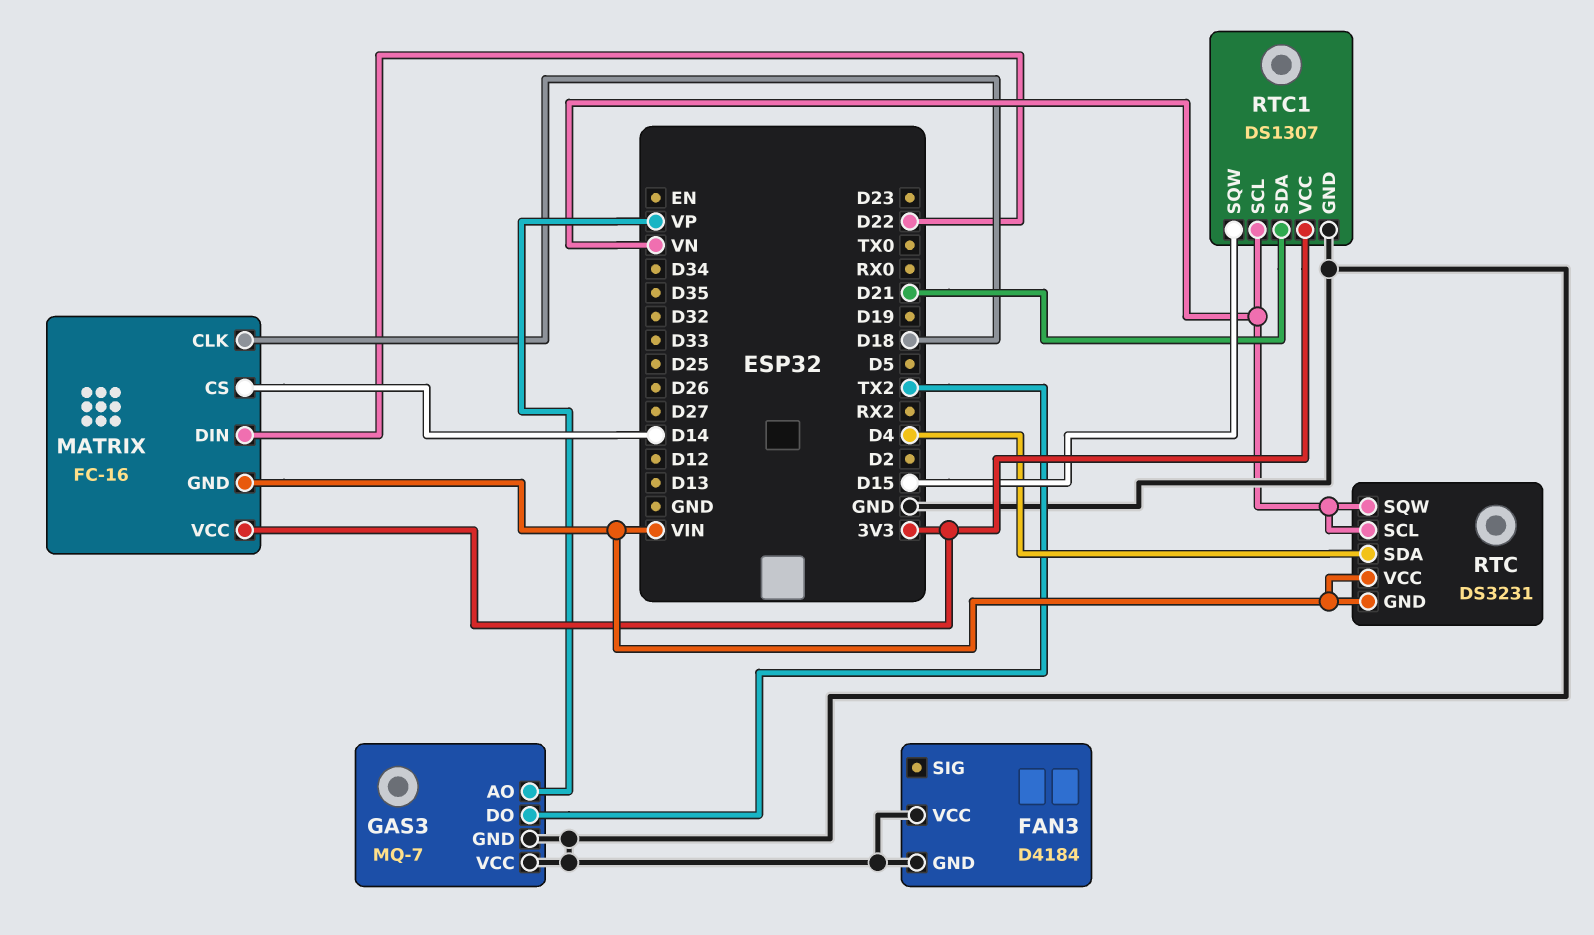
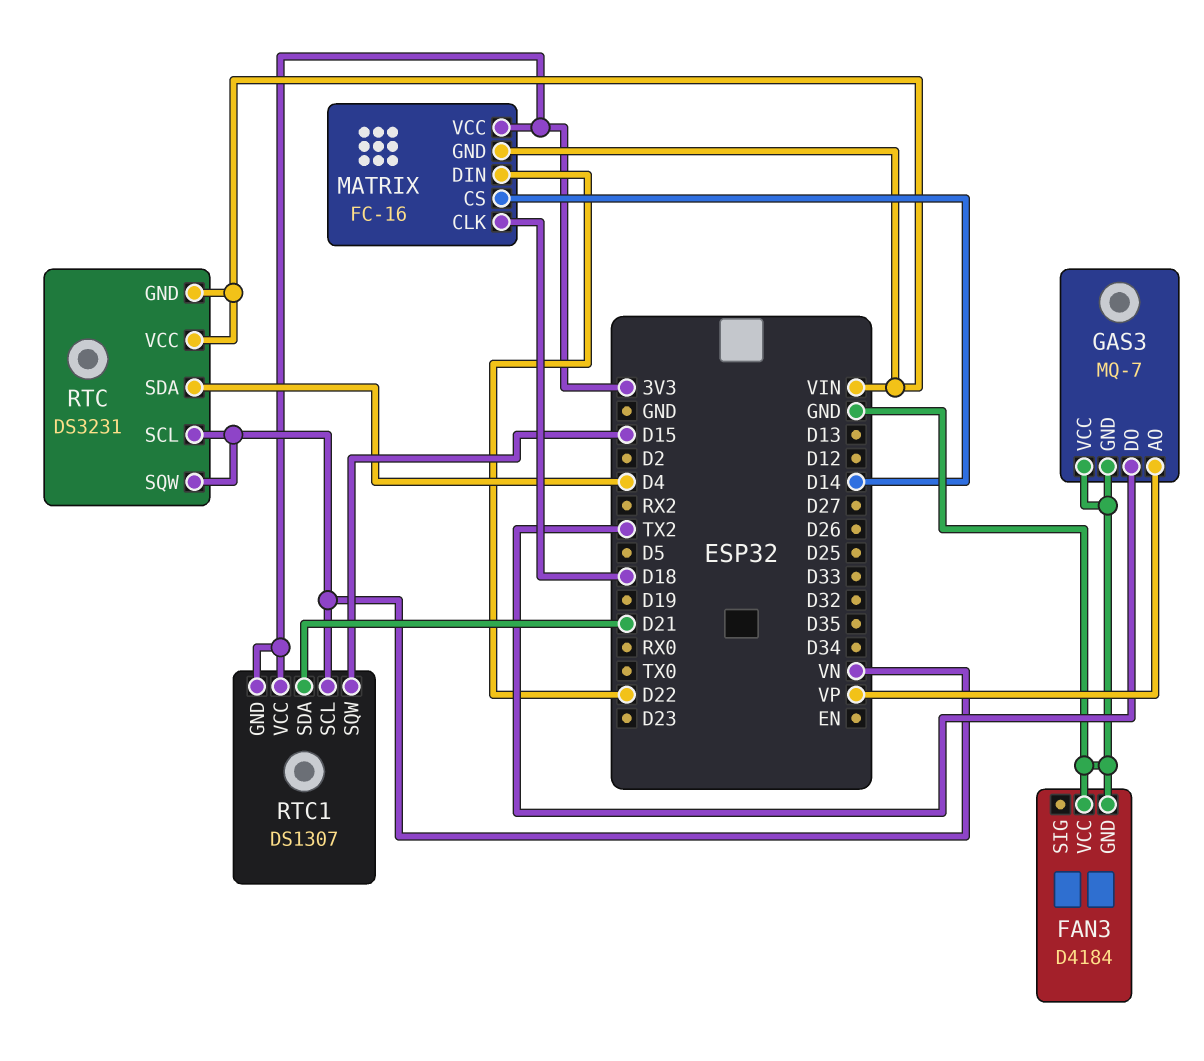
RTC1 pin GND: GND -> 3V3

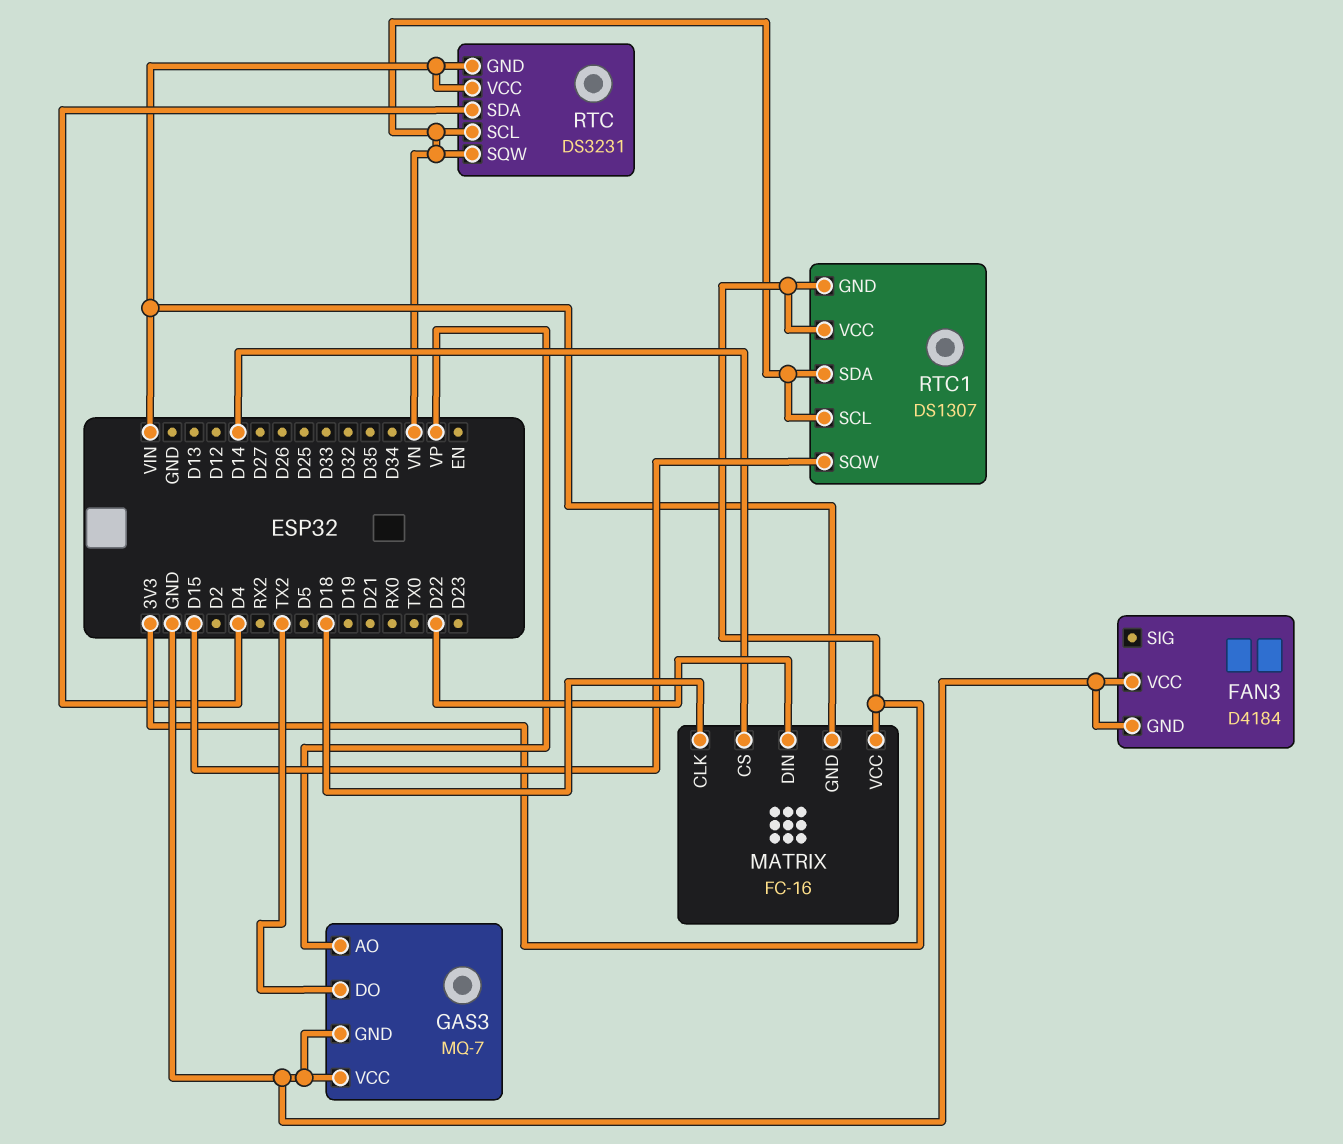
RTC1 pin SDA: D21 -> VN

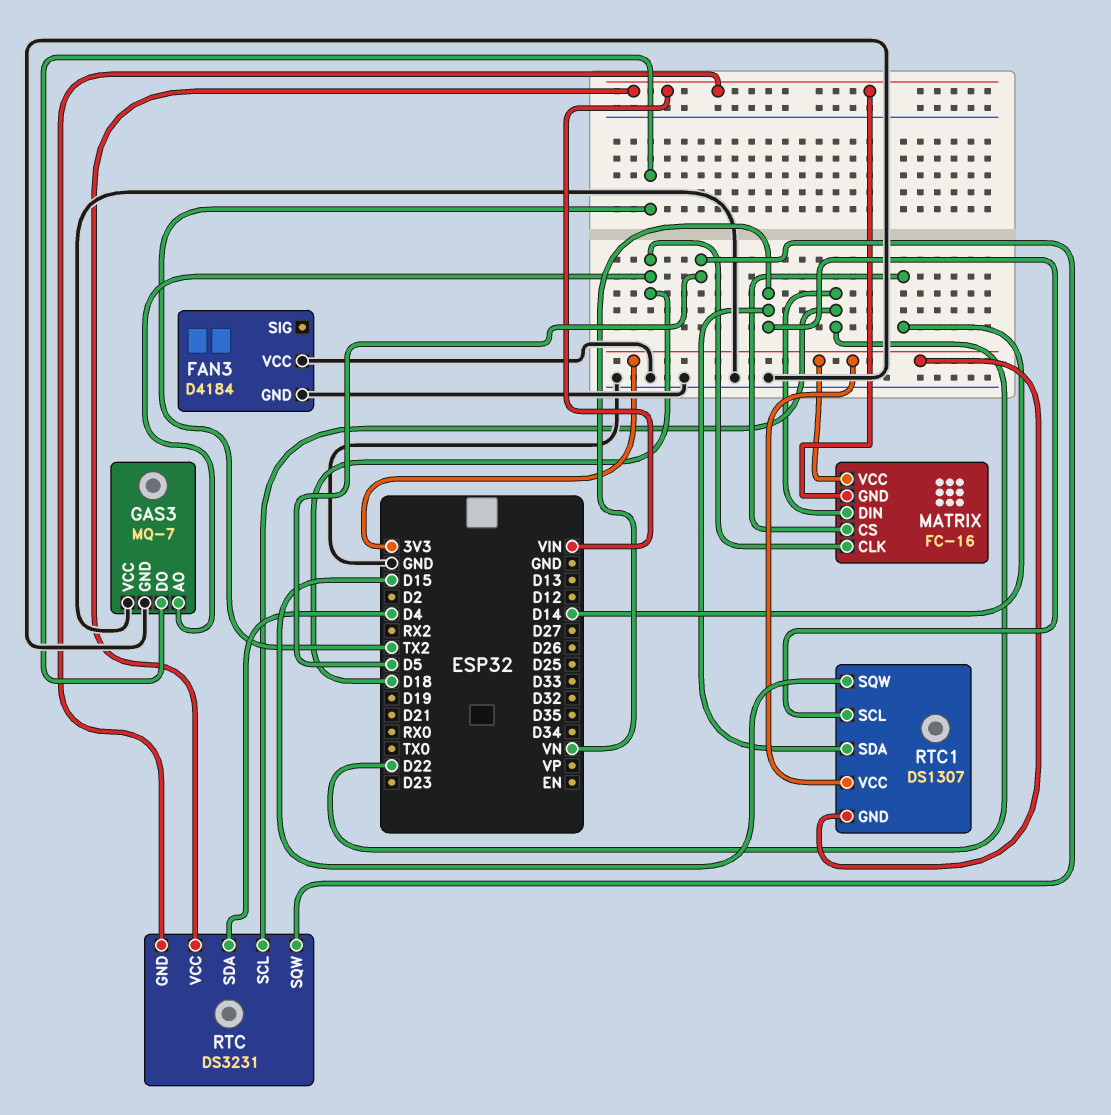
GAS3 pin AO: VP -> D18
RTC pin SCL: VN -> D22
RTC pin SQW: VN -> D5

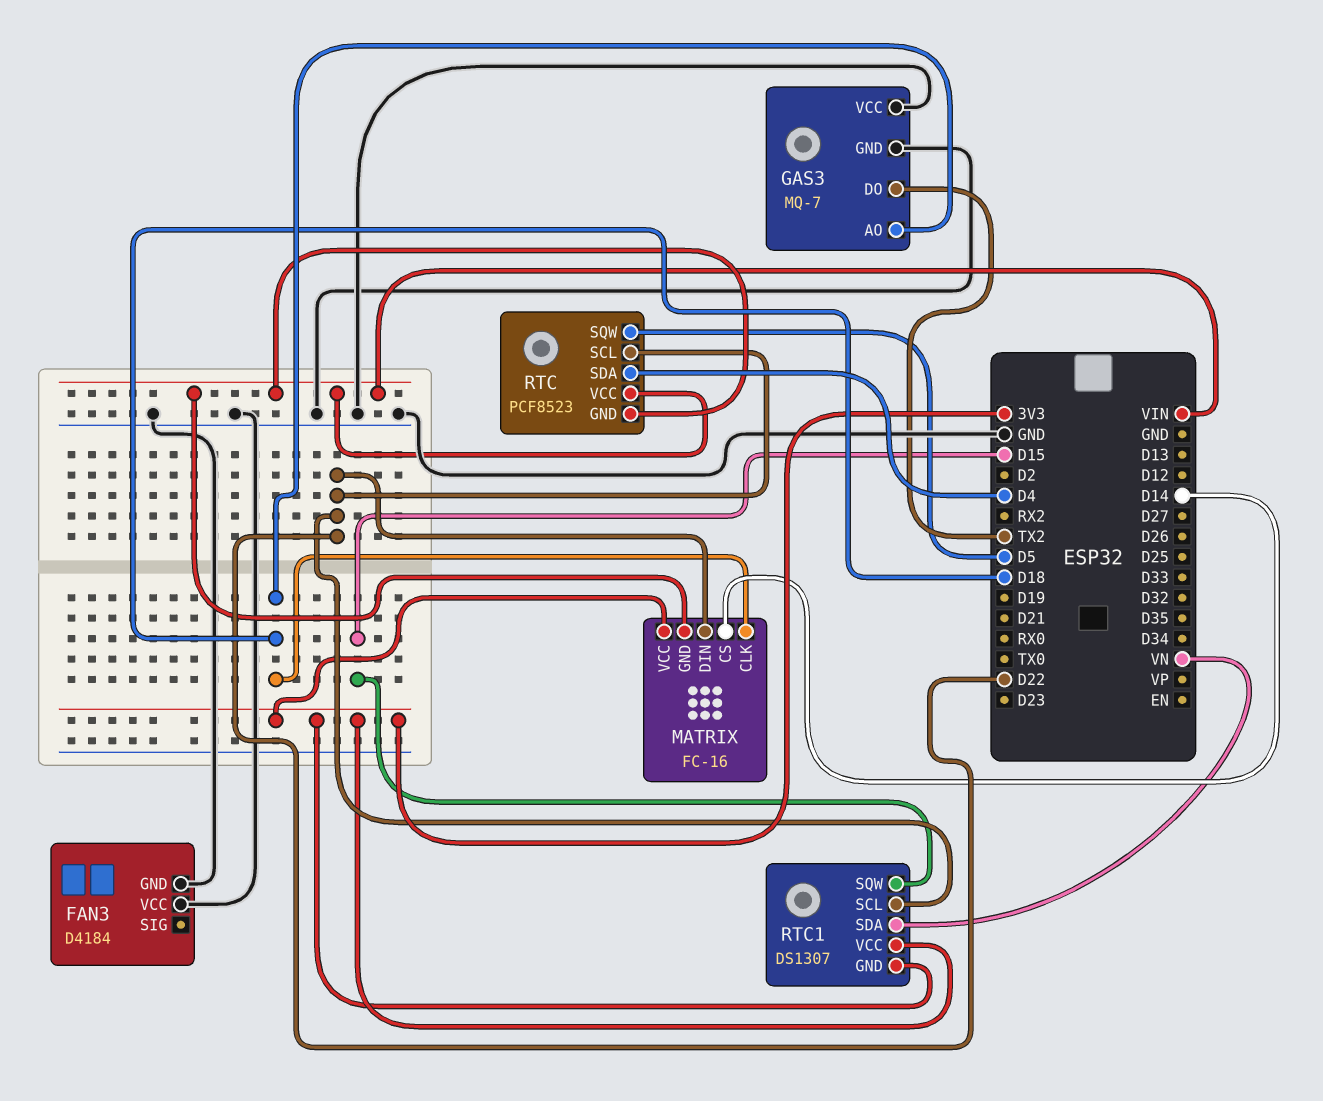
RTC: DS3231 -> PCF8523
RTC1 pin SCL: VN -> D22

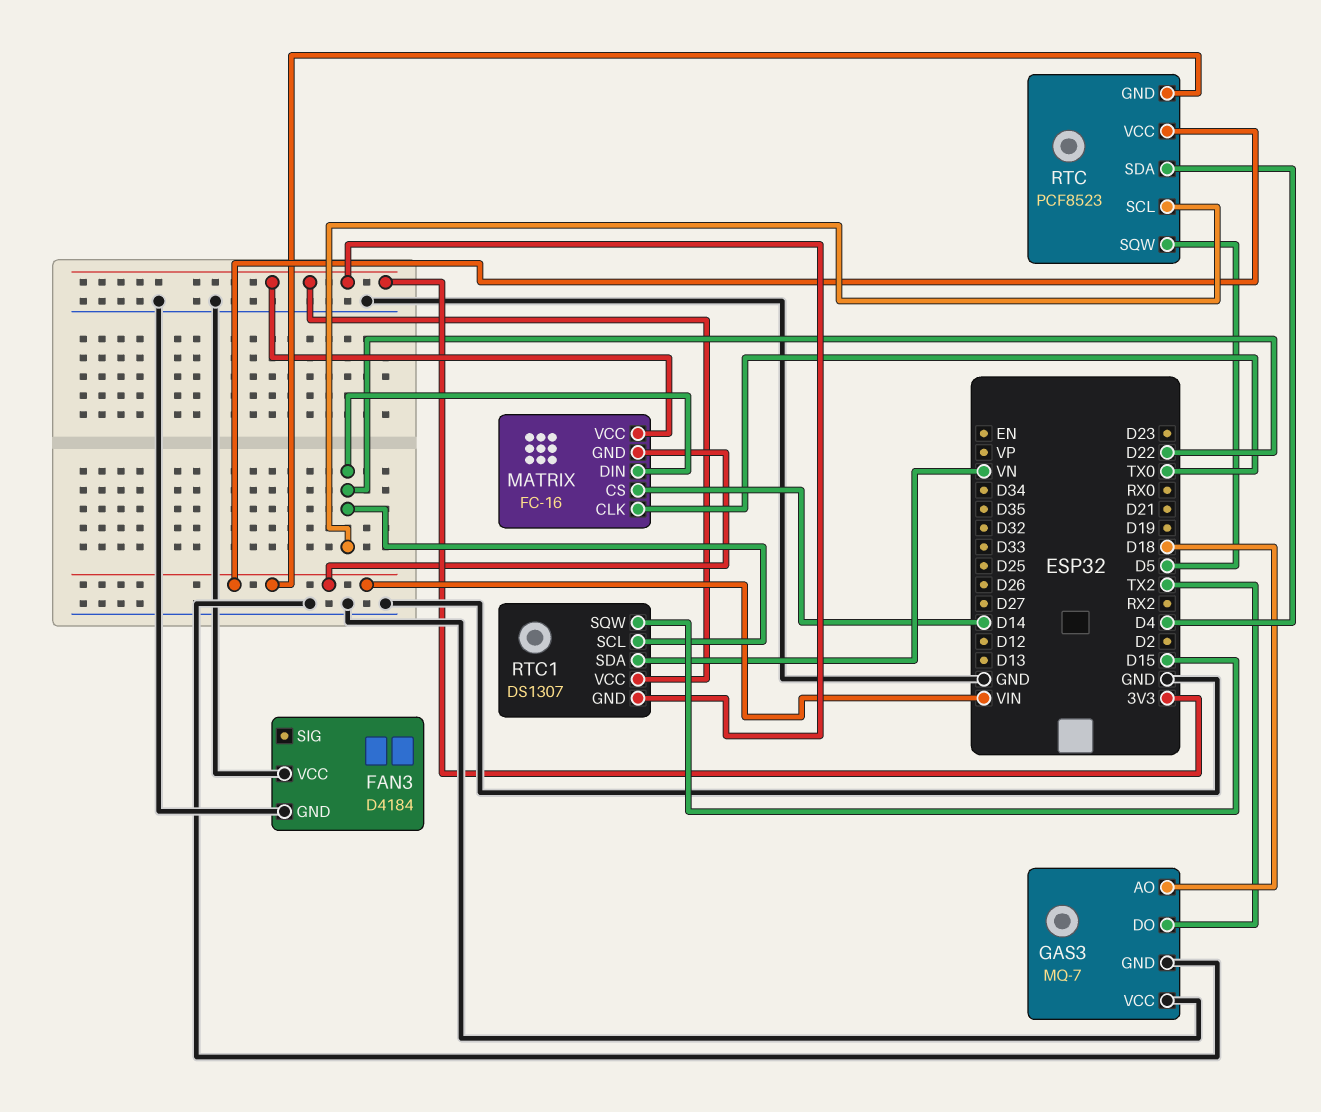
MATRIX pin CLK: D18 -> TX0

